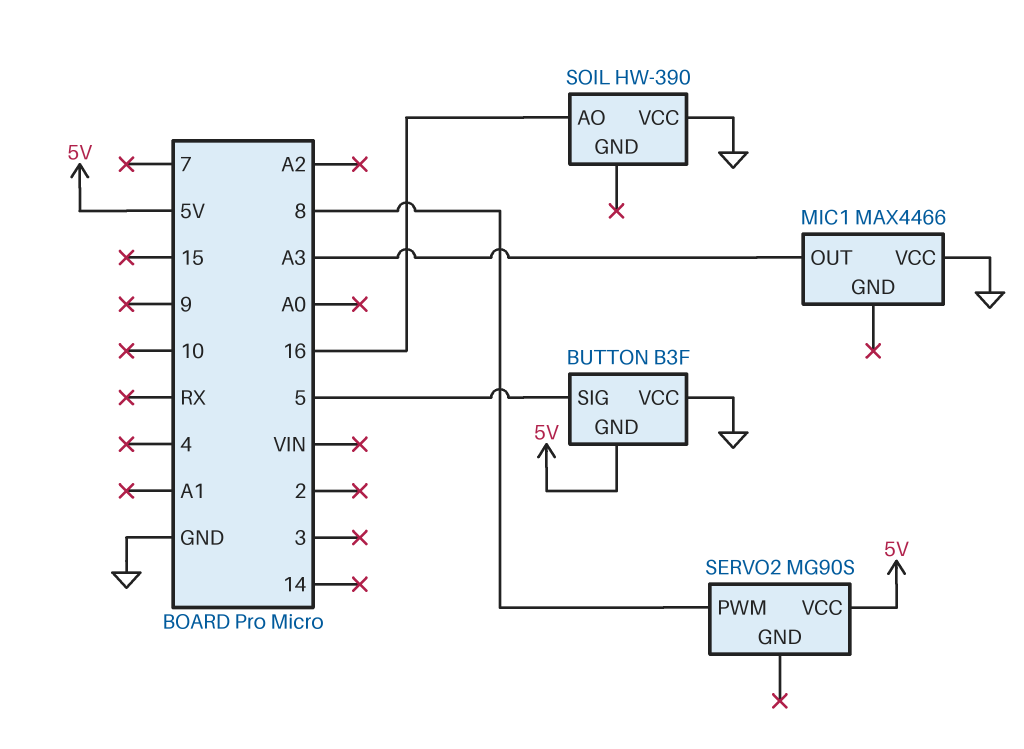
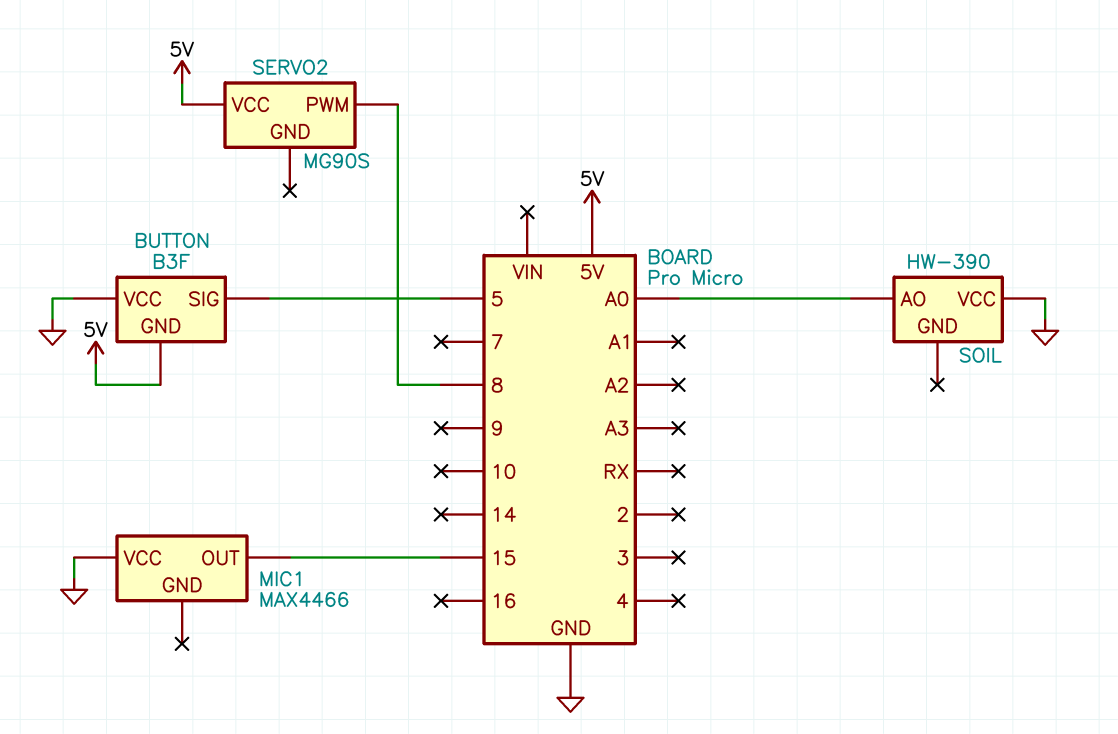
MIC1 pin OUT: A3 -> 15
SOIL pin AO: 16 -> A0

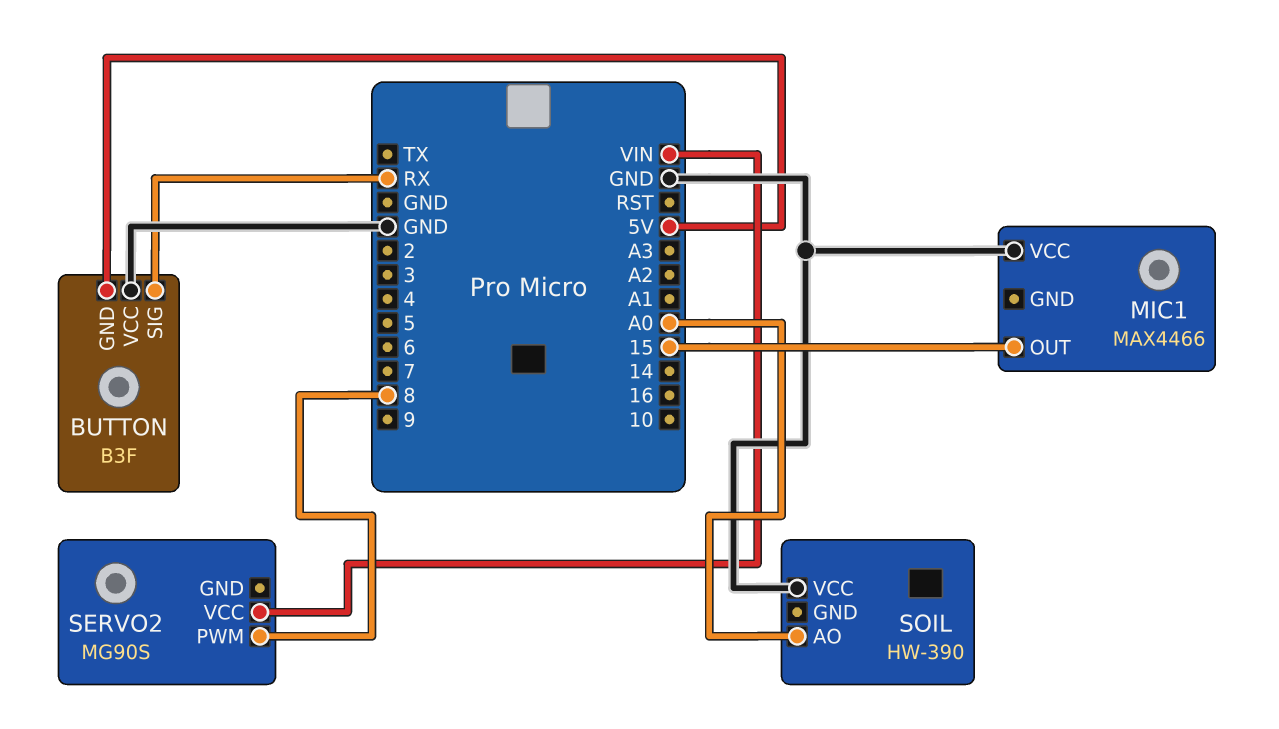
BUTTON pin SIG: 5 -> RX
SERVO2 pin VCC: 5V -> VIN

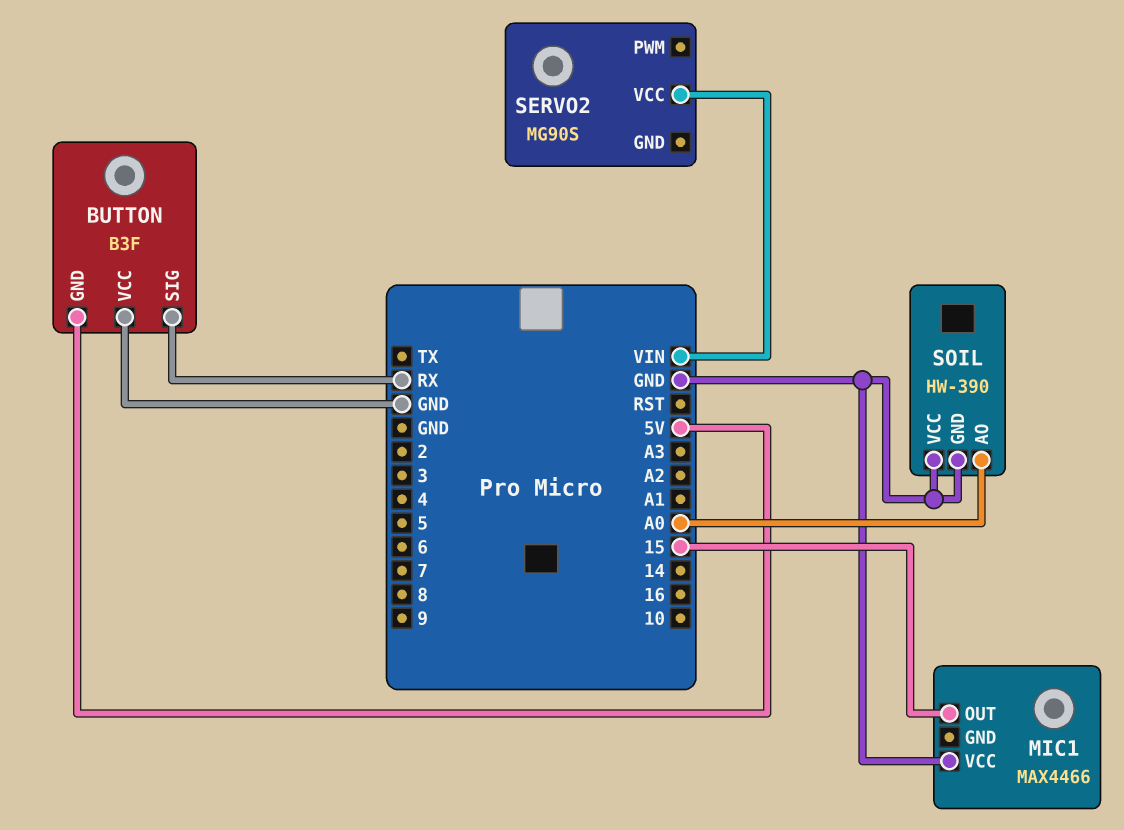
SERVO2 pin PWM: 8 -> none
SOIL pin GND: none -> GND

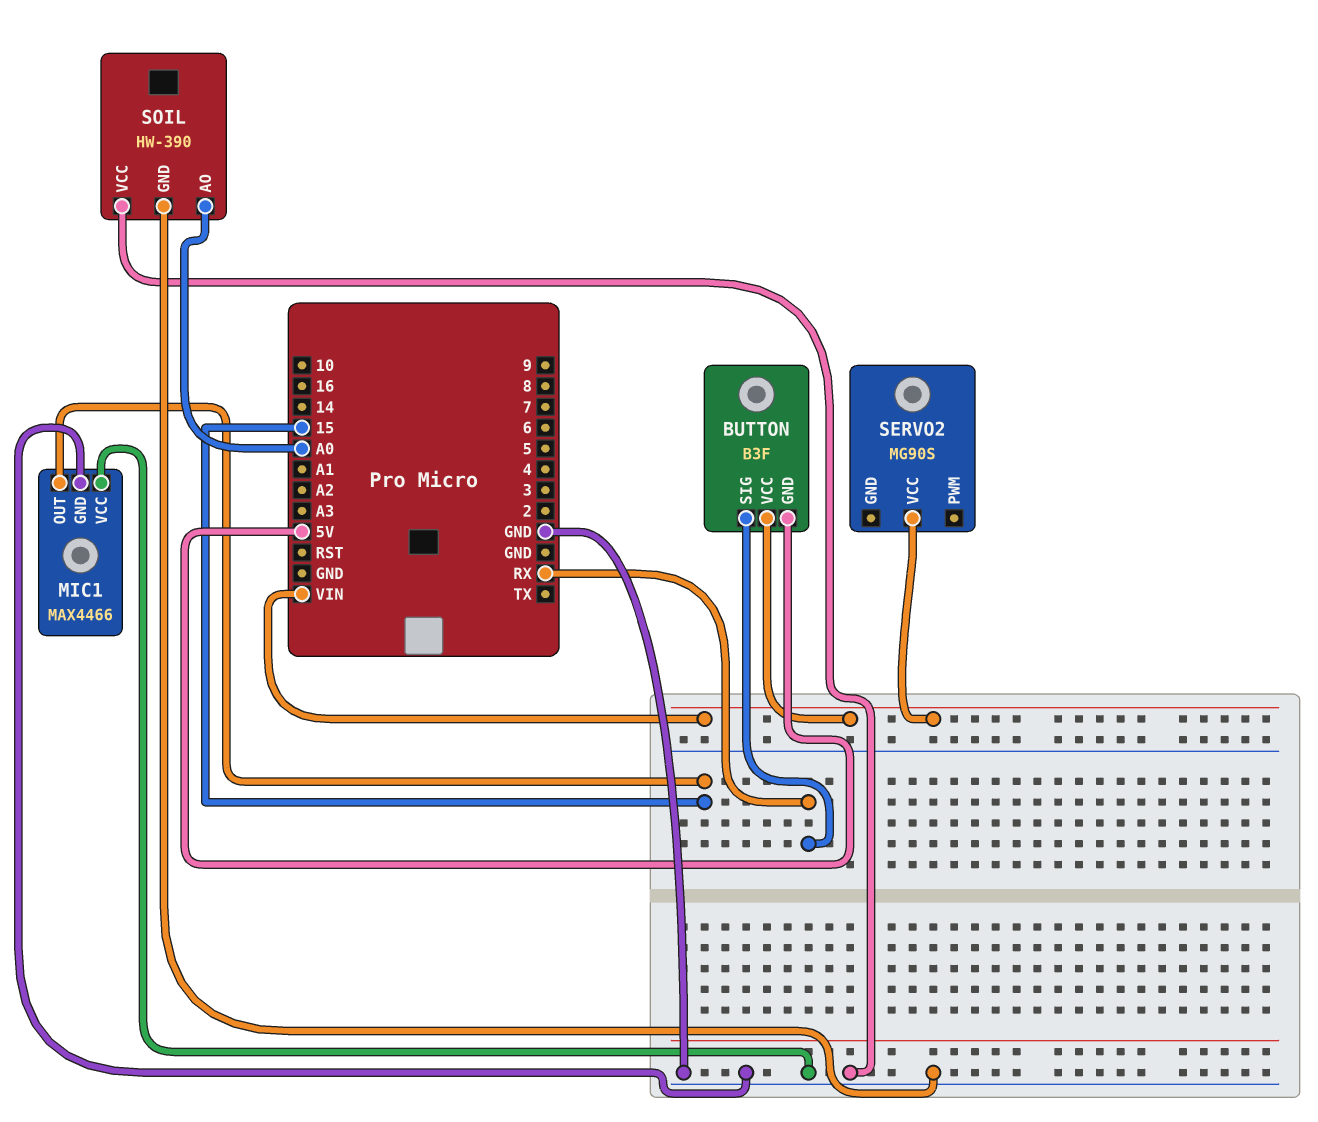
BUTTON pin VCC: GND -> VIN
MIC1 pin GND: none -> GND

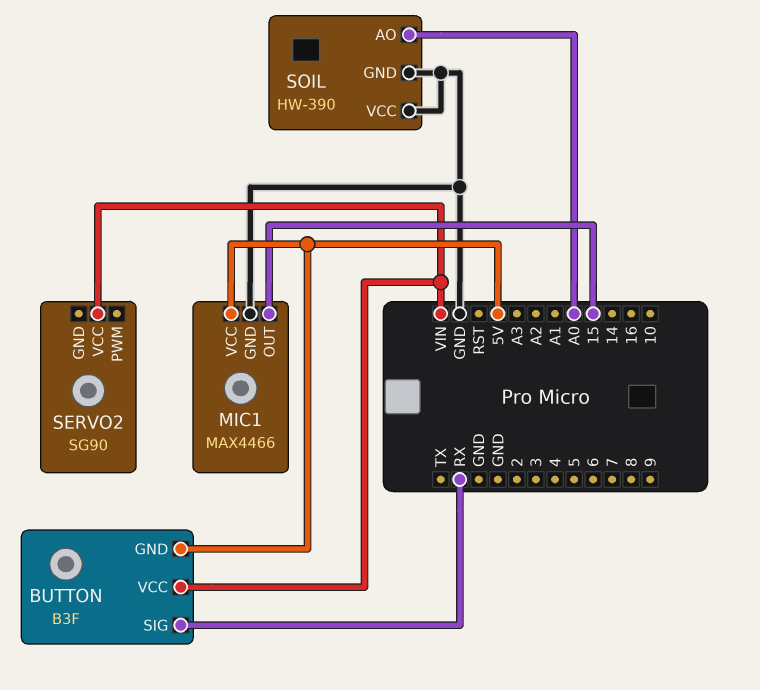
MIC1 pin VCC: GND -> 5V
SERVO2: MG90S -> SG90

